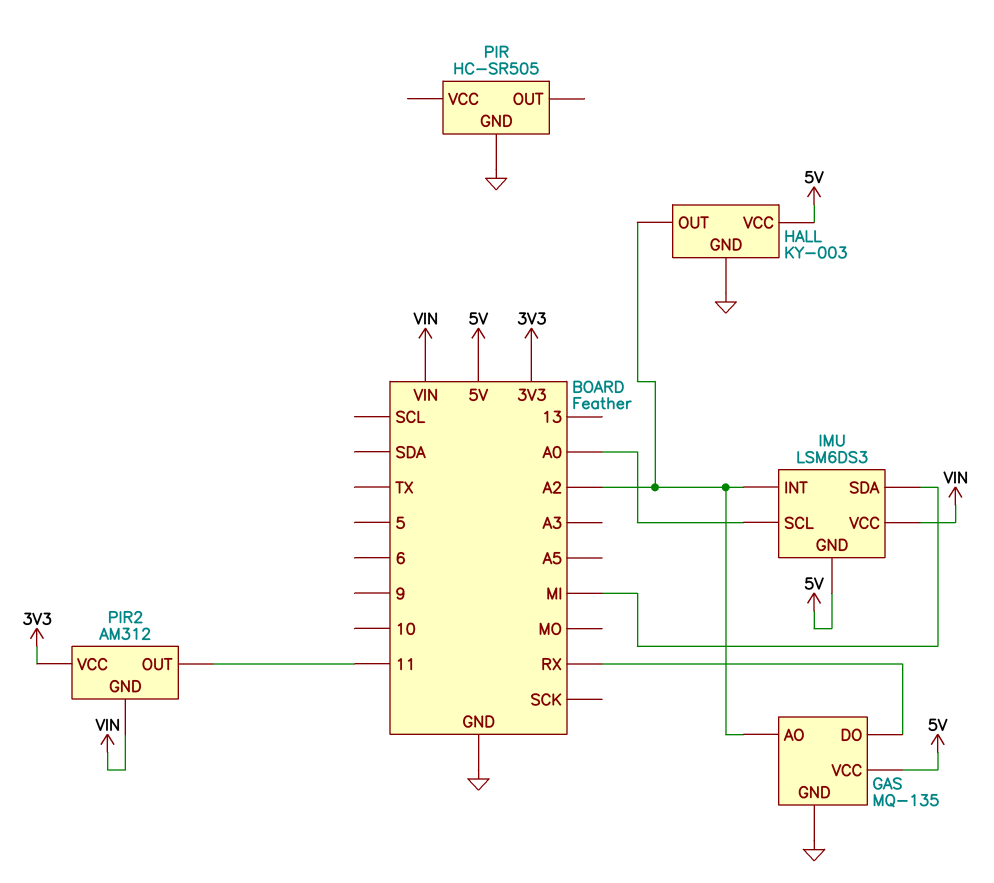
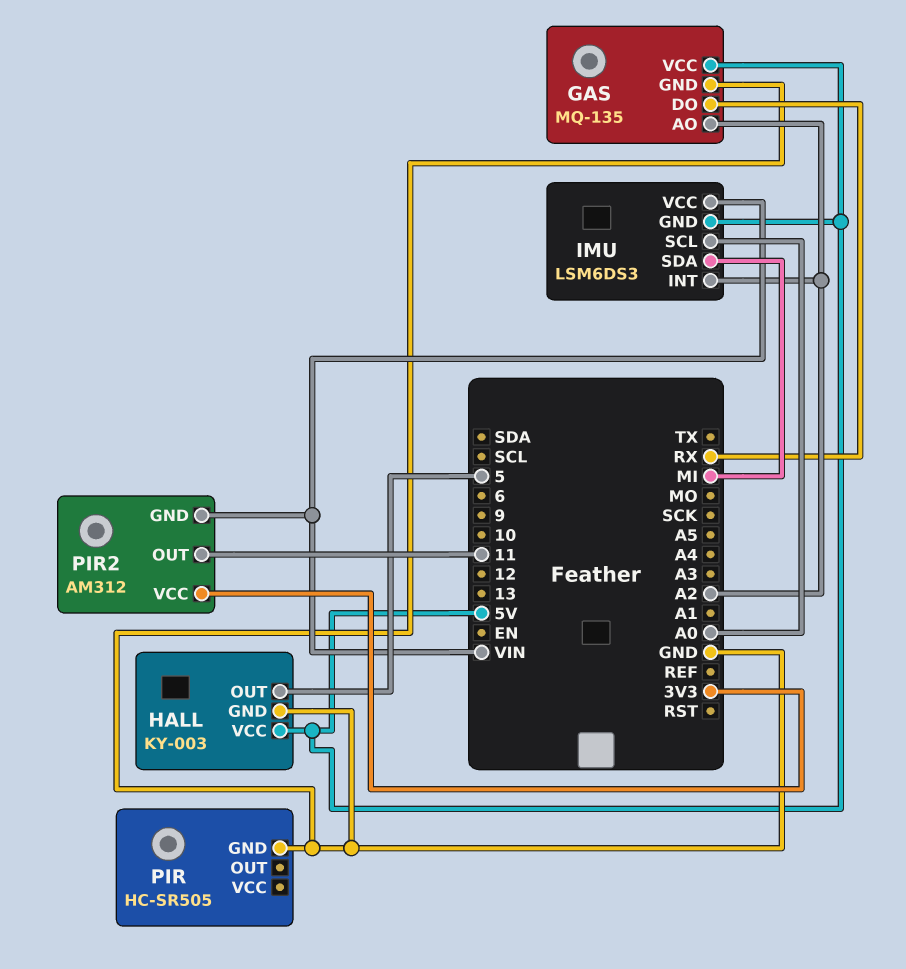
HALL pin OUT: A2 -> 5

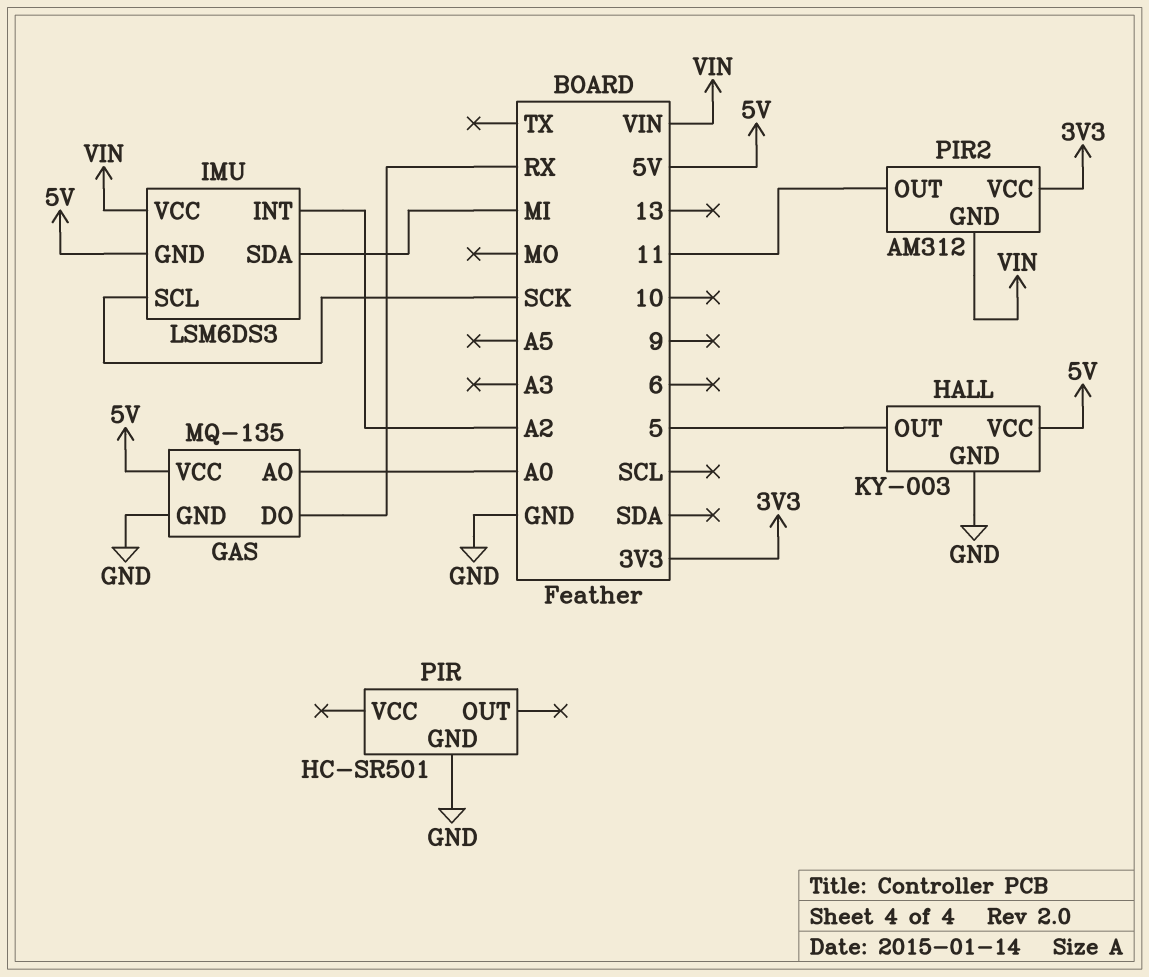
GAS pin AO: A2 -> A0
IMU pin SCL: A0 -> SCK
PIR: HC-SR505 -> HC-SR501

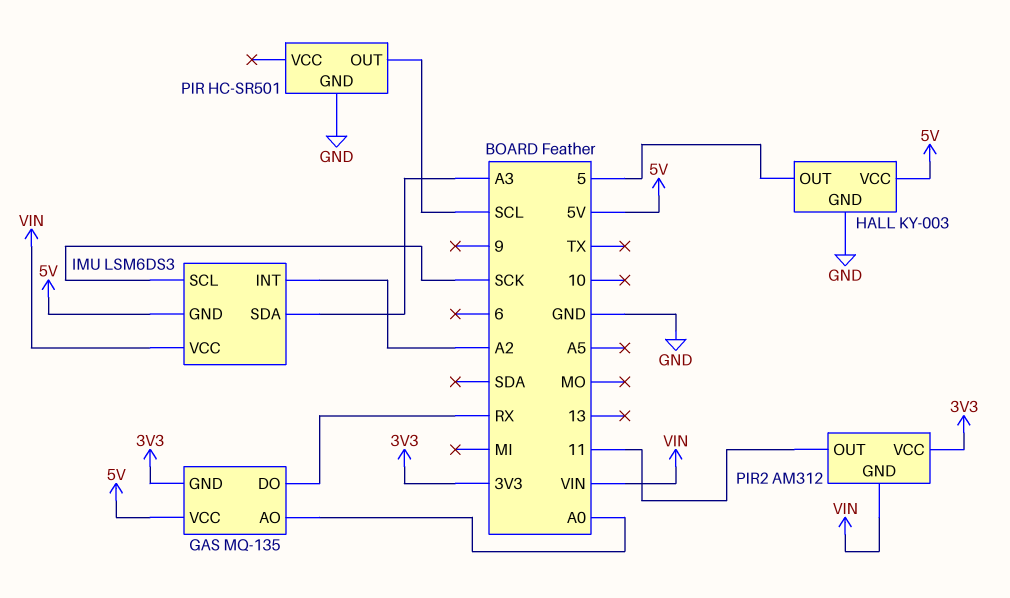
GAS pin GND: GND -> 3V3
IMU pin SDA: MI -> A3
PIR pin OUT: none -> SCL

